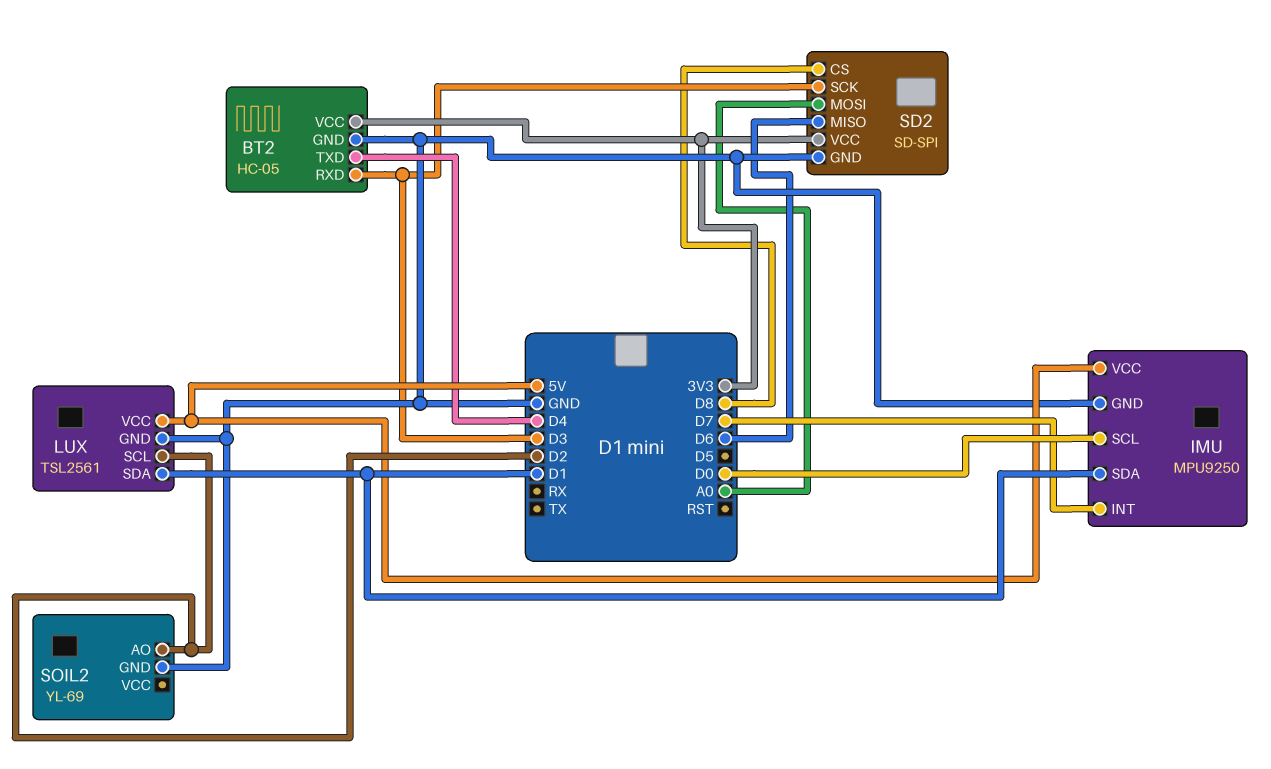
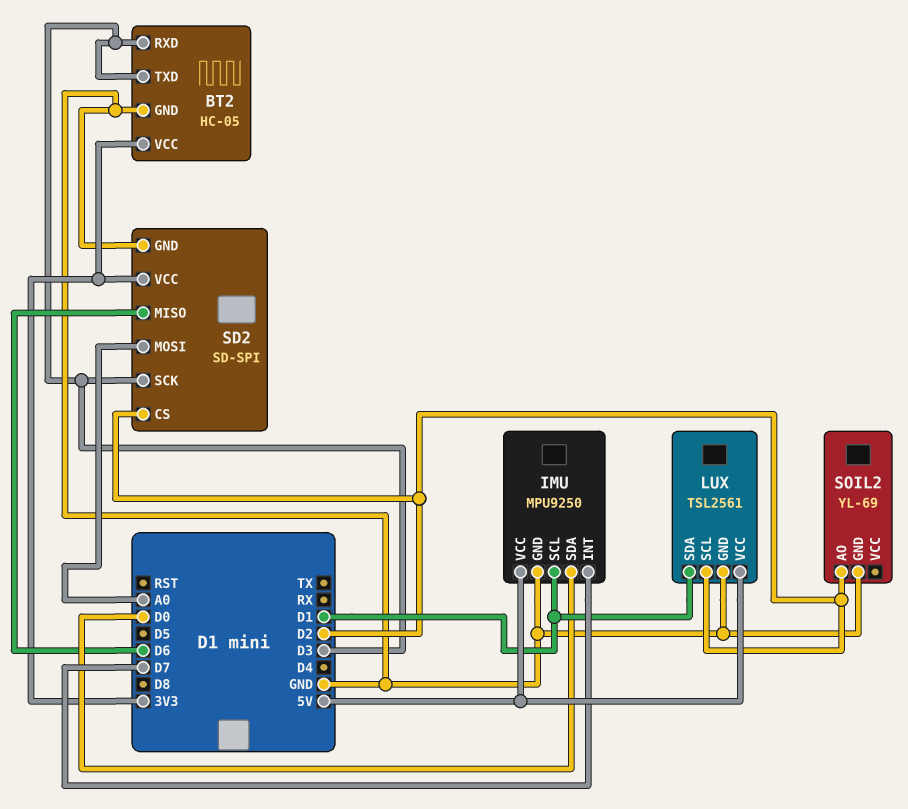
BT2 pin TXD: D4 -> D3
IMU pin SCL: D0 -> D1
IMU pin SDA: D1 -> D0
SD2 pin CS: D8 -> D2

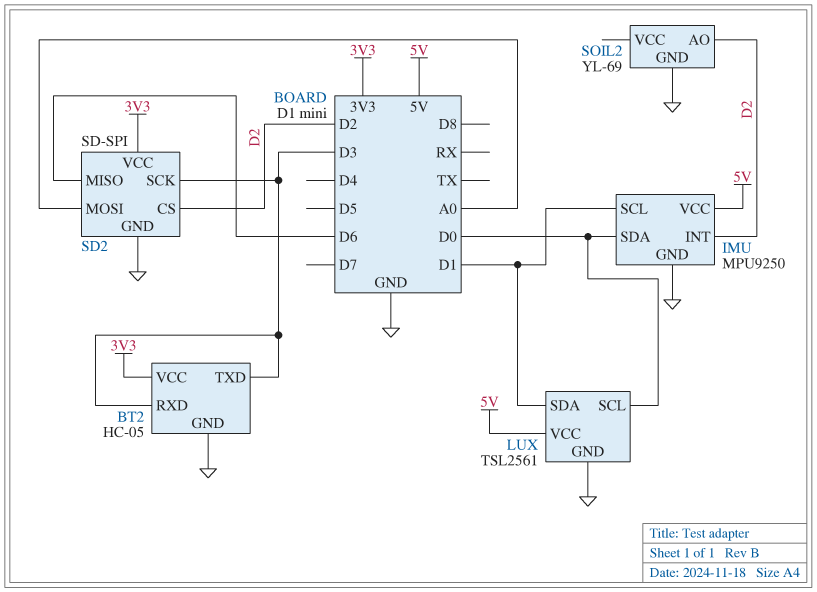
IMU pin INT: D7 -> D2
LUX pin SCL: D2 -> D0

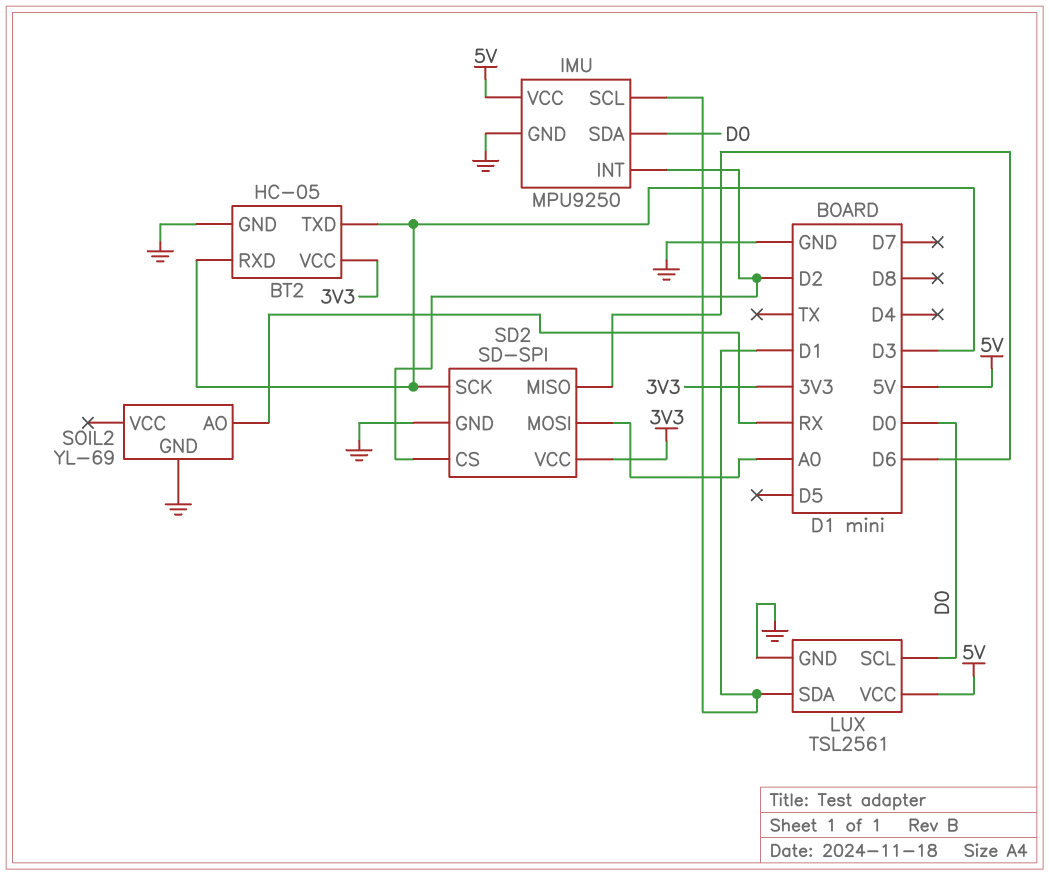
SOIL2 pin AO: D2 -> RX

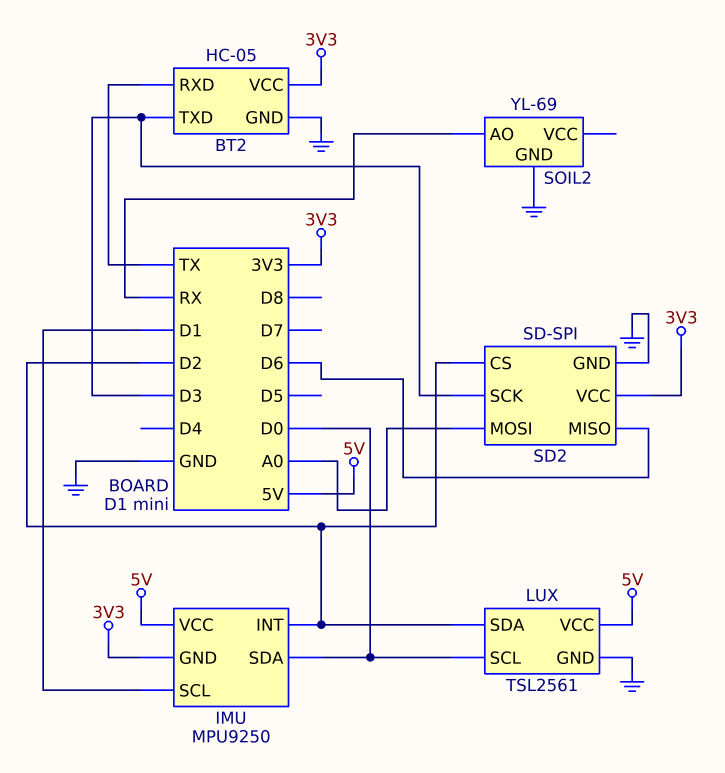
BT2 pin RXD: D3 -> TX
IMU pin GND: GND -> 3V3
LUX pin SDA: D1 -> D2

